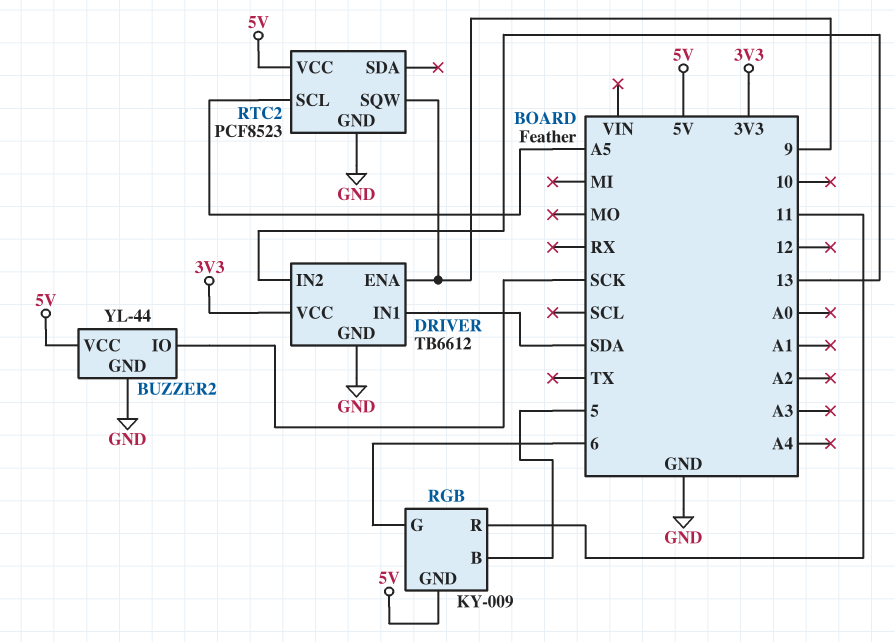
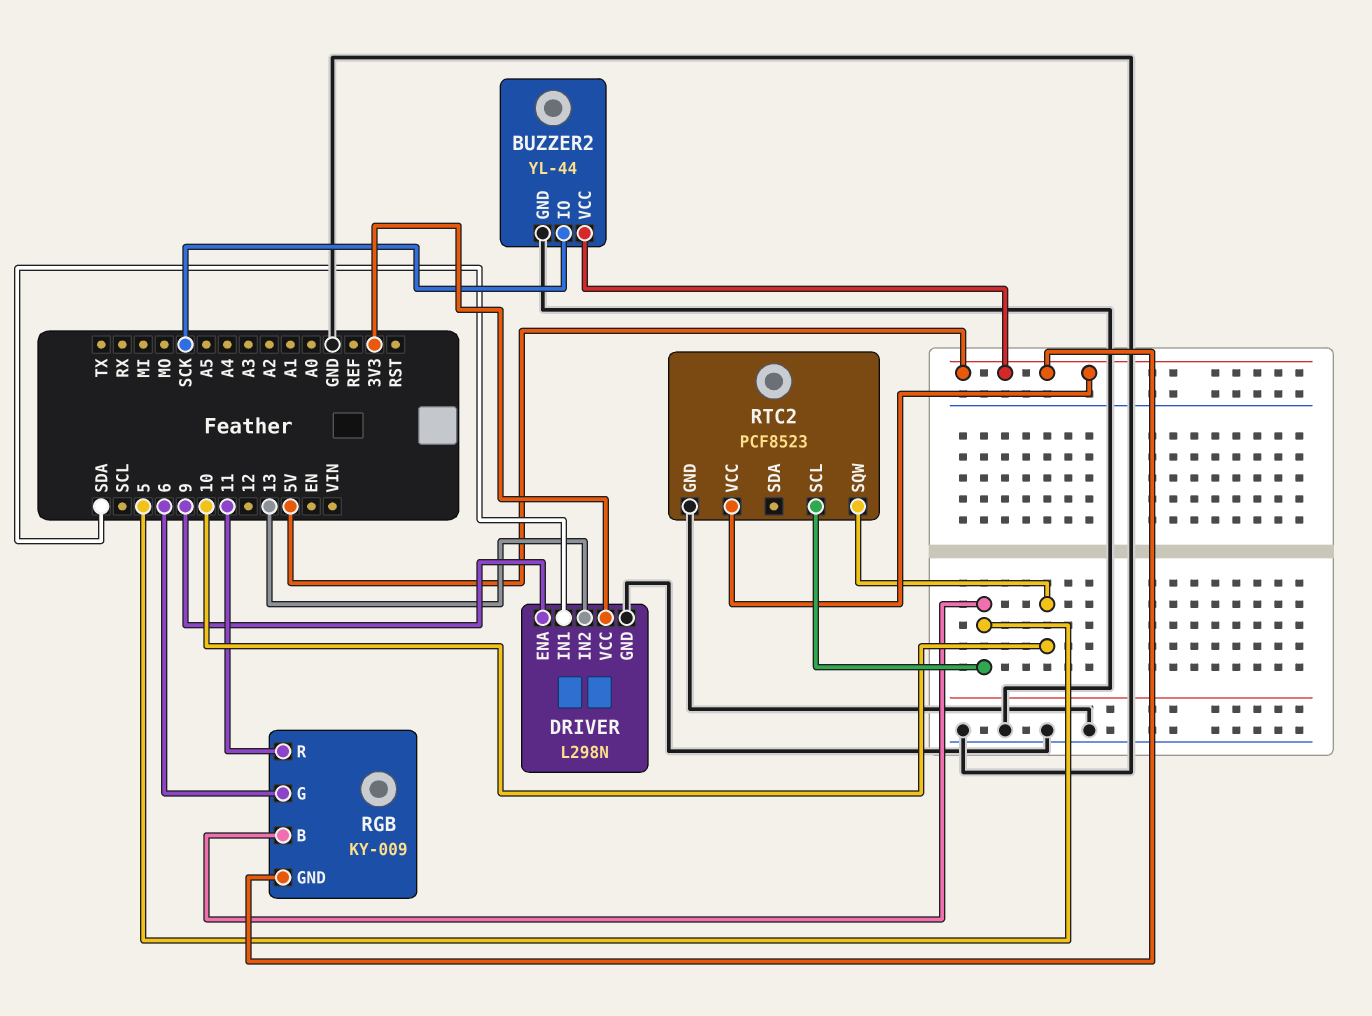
DRIVER: TB6612 -> L298N
RTC2 pin SCL: A5 -> 5
RTC2 pin SQW: 9 -> 10

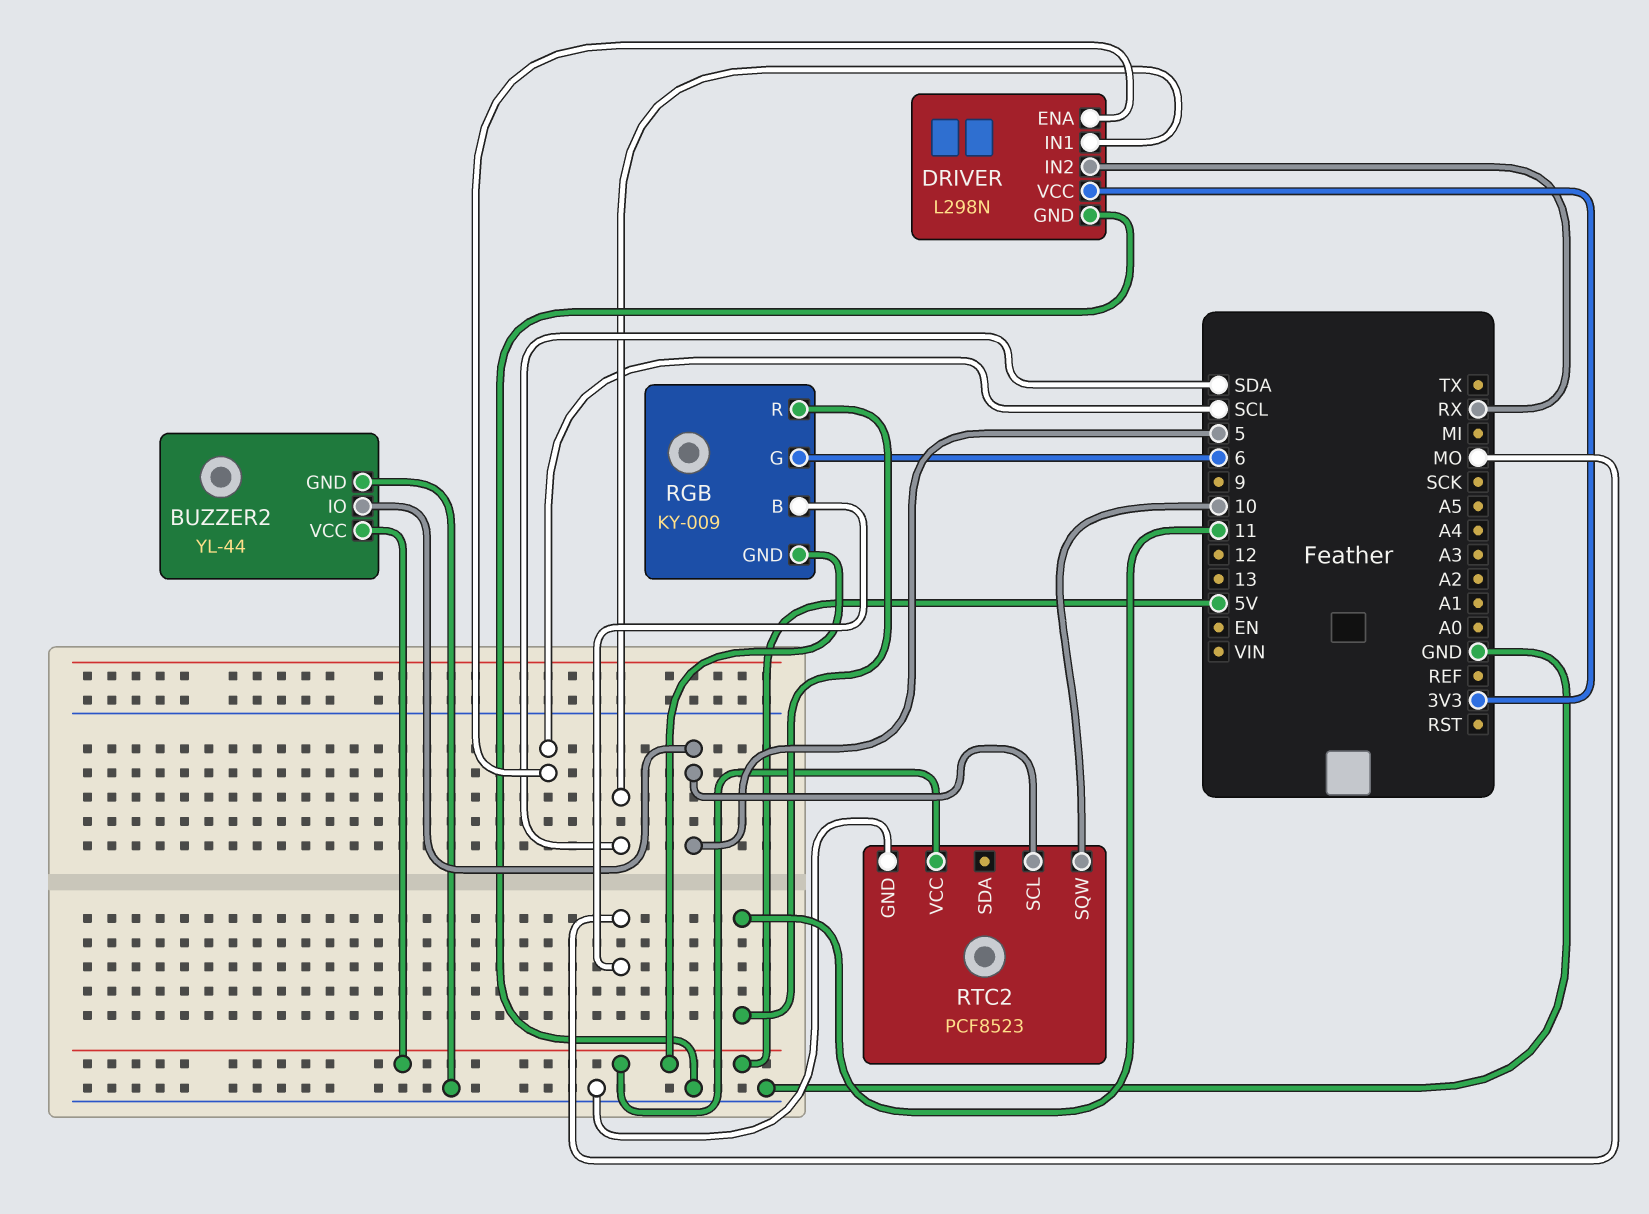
BUZZER2 pin IO: SCK -> 5
DRIVER pin ENA: 9 -> SCL
DRIVER pin IN2: 13 -> RX
RGB pin B: 5 -> MO

